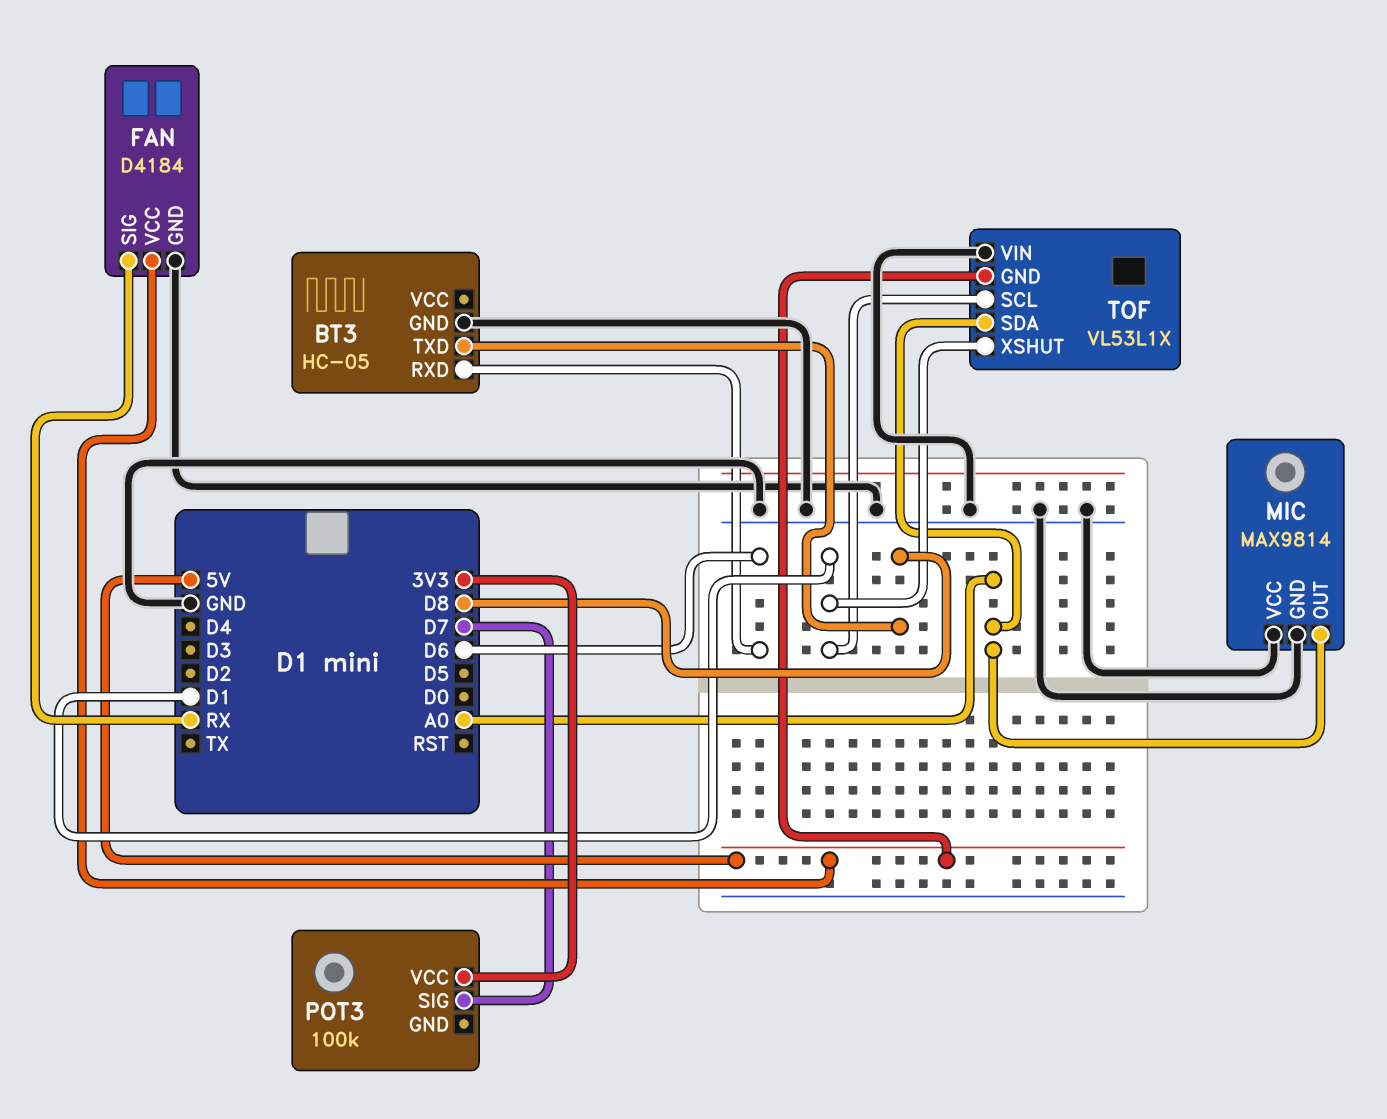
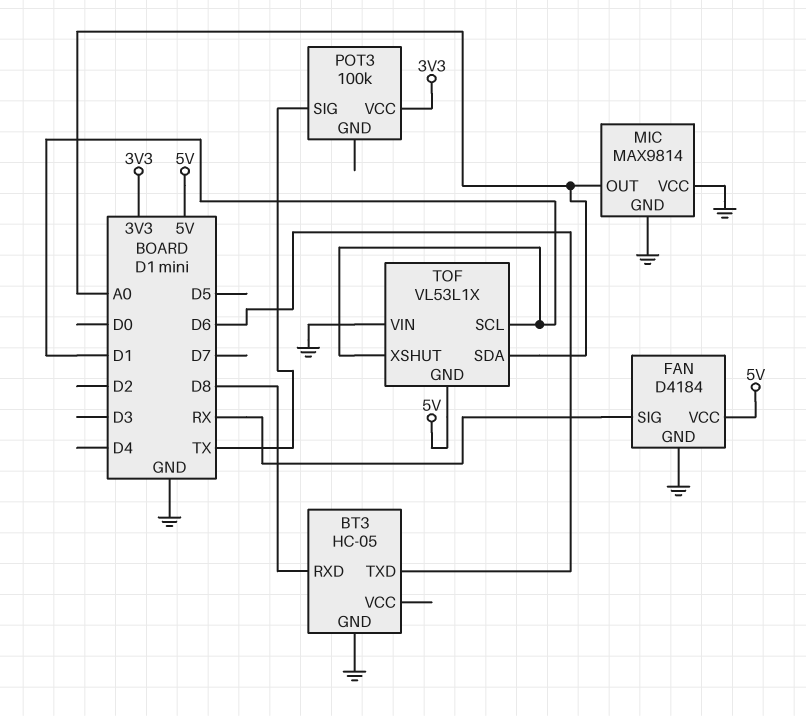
BT3 pin RXD: D6 -> D8
BT3 pin TXD: D8 -> D6
POT3 pin SIG: D7 -> TX

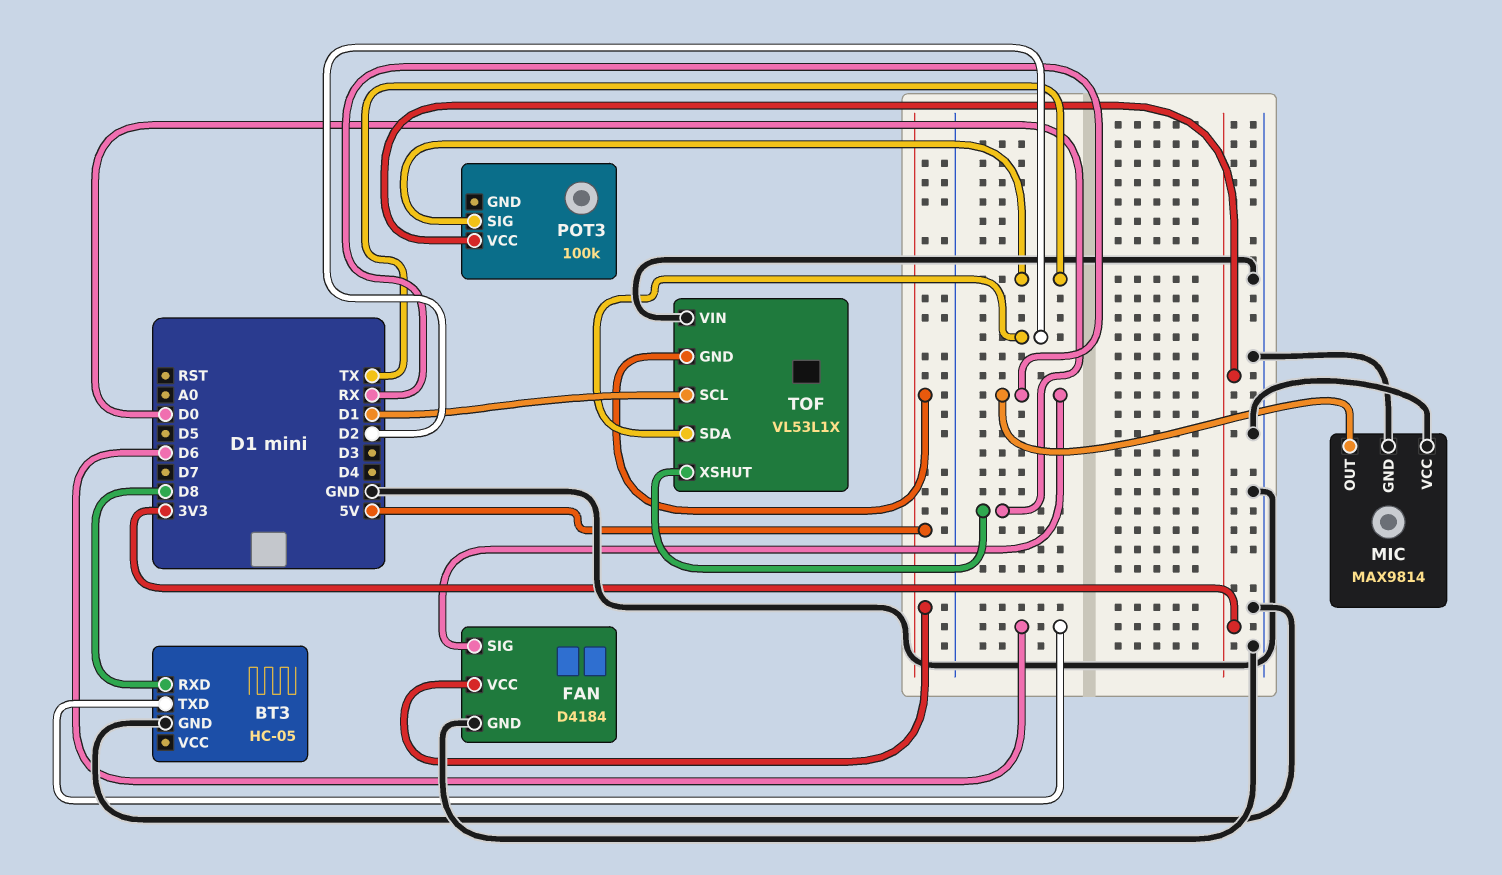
MIC pin OUT: A0 -> RX
TOF pin SDA: A0 -> D2
TOF pin XSHUT: D1 -> D0

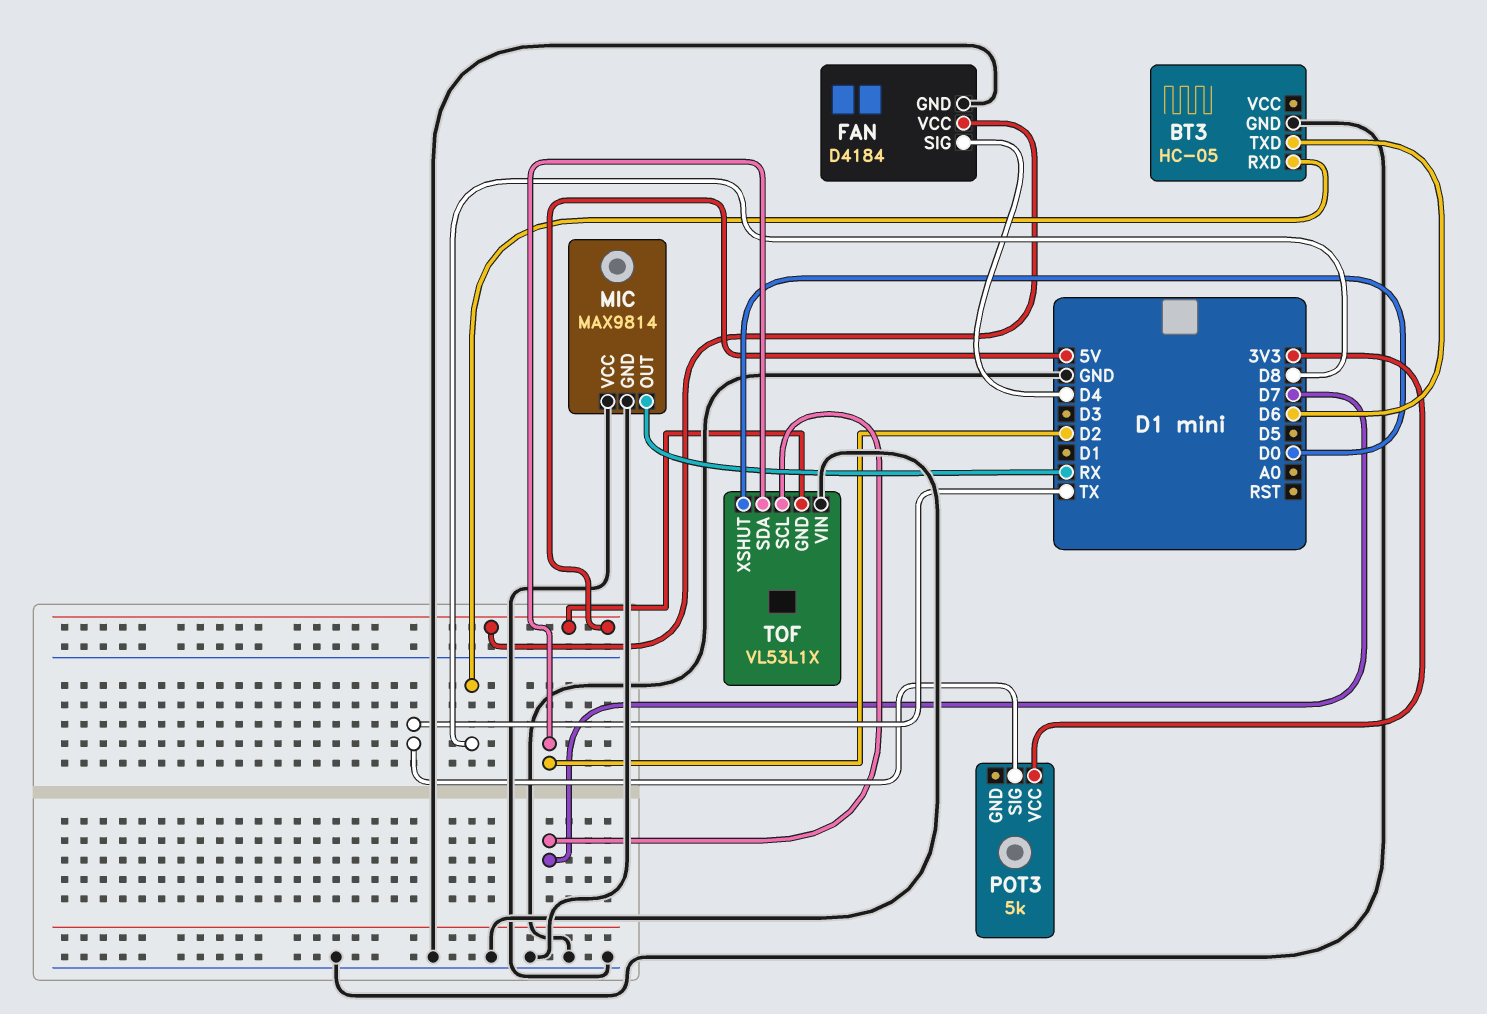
FAN pin SIG: RX -> D4
POT3: 100k -> 5k
TOF pin SCL: D1 -> D7

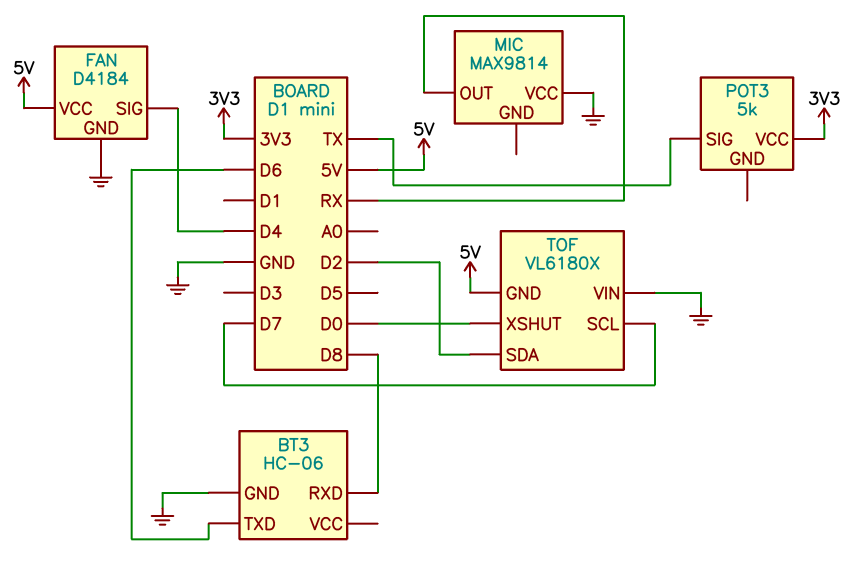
BT3: HC-05 -> HC-06
MIC pin GND: GND -> none
TOF: VL53L1X -> VL6180X

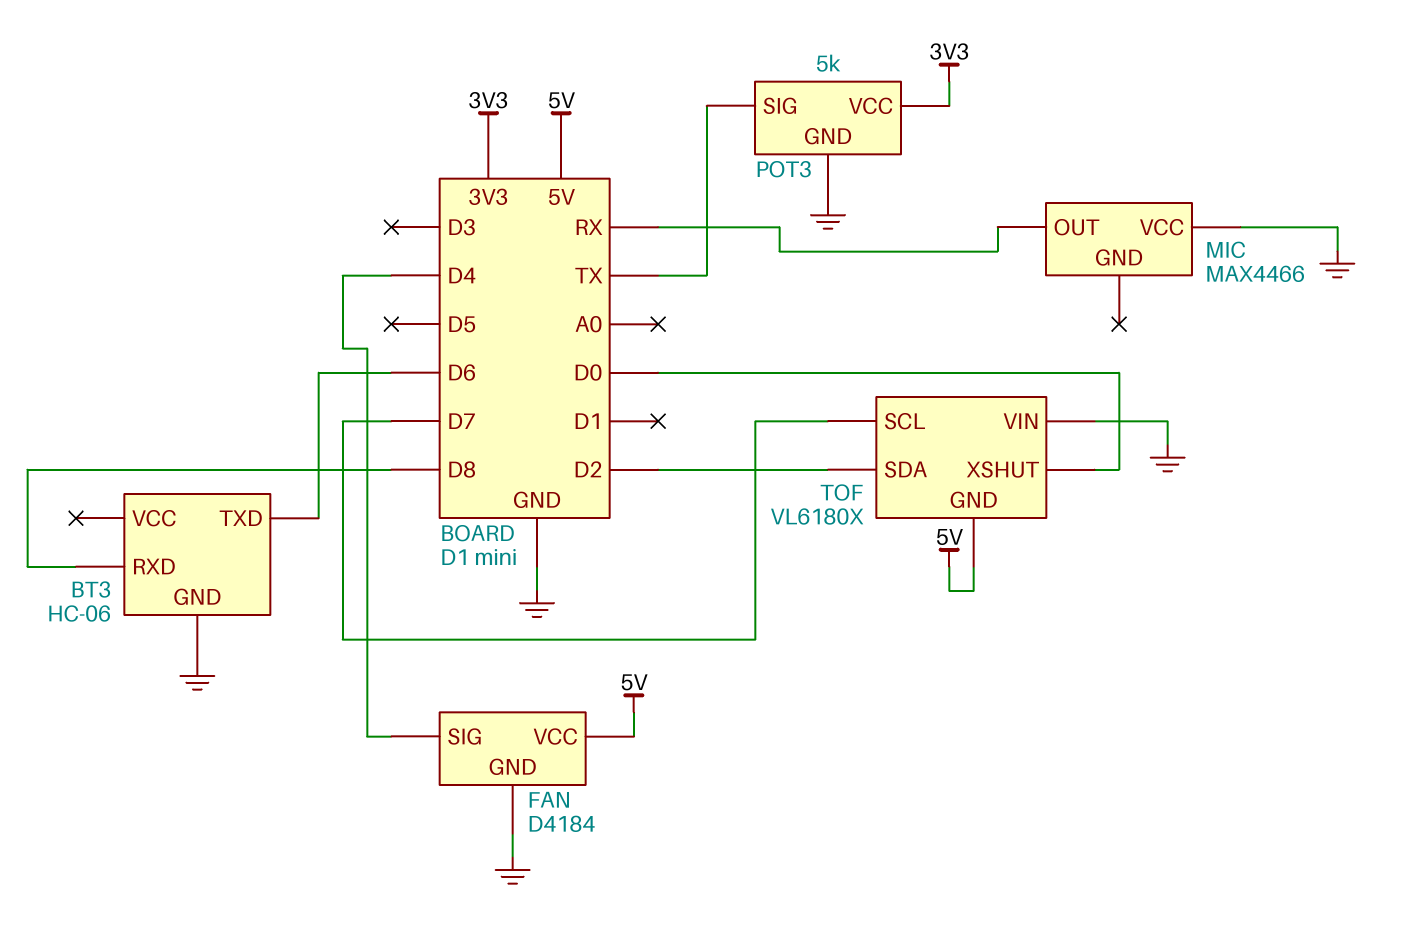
MIC: MAX9814 -> MAX4466
POT3 pin GND: none -> GND

